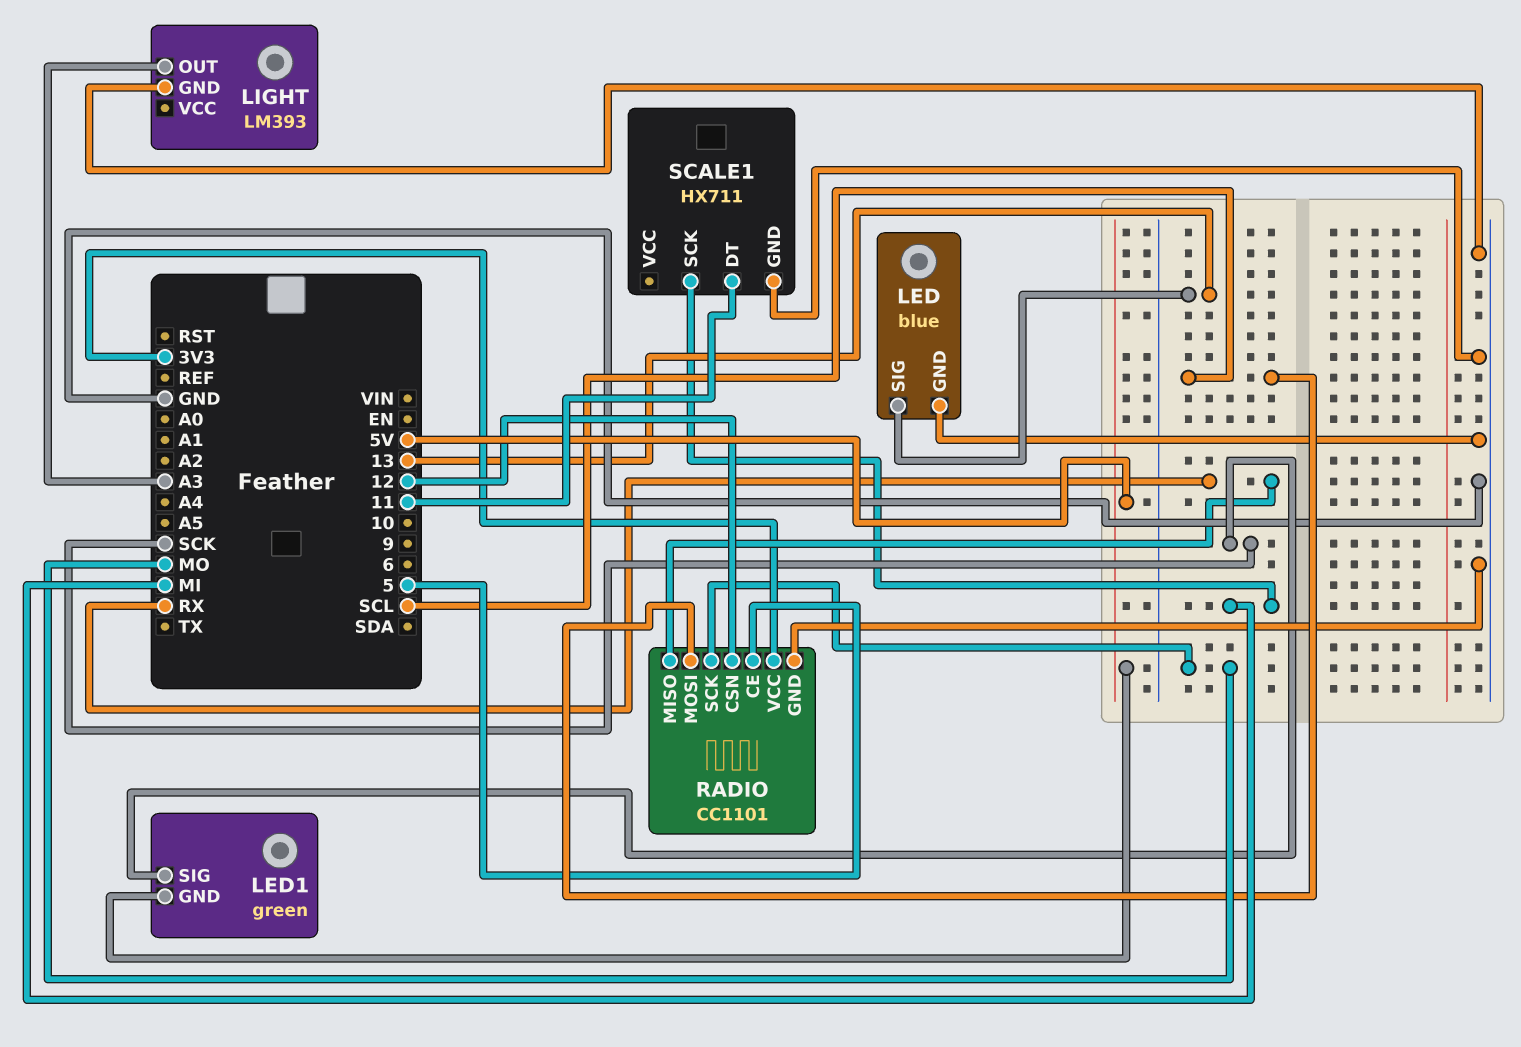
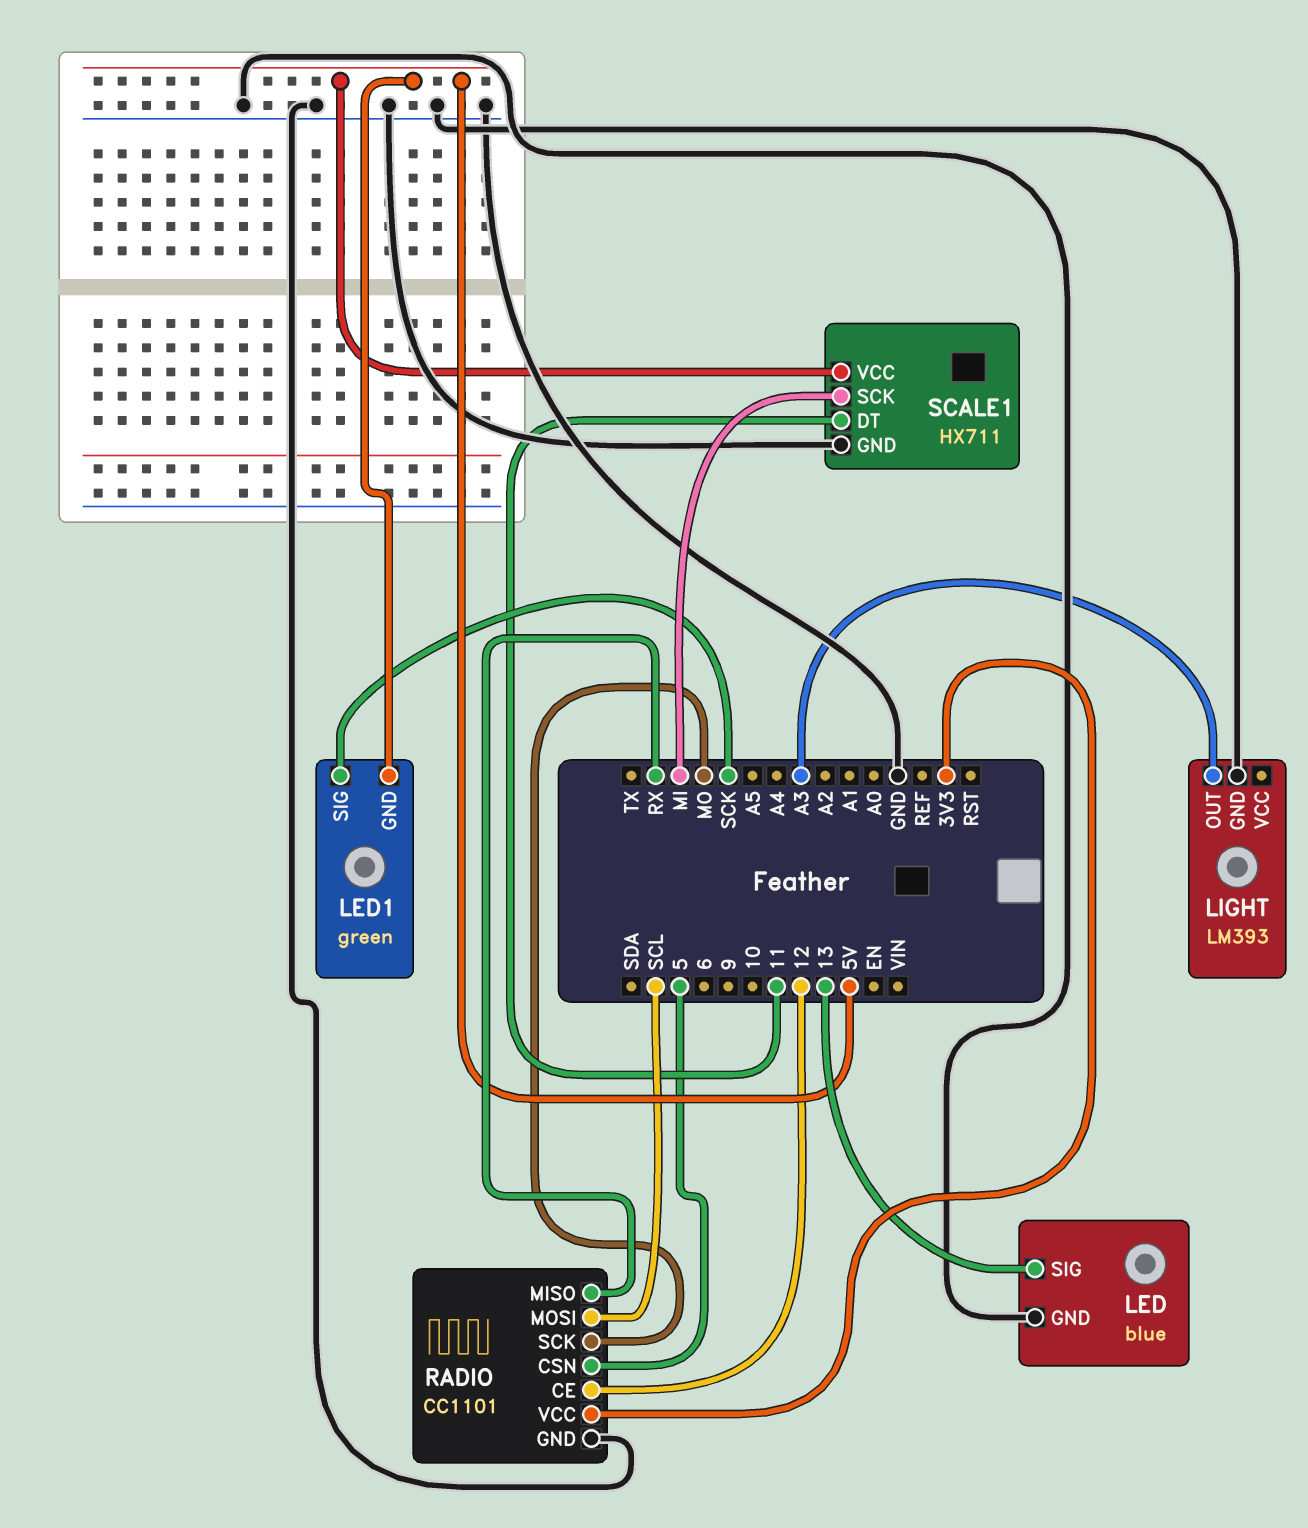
RADIO pin CE: 5 -> 12
RADIO pin CSN: 12 -> 5
SCALE1 pin VCC: none -> 5V

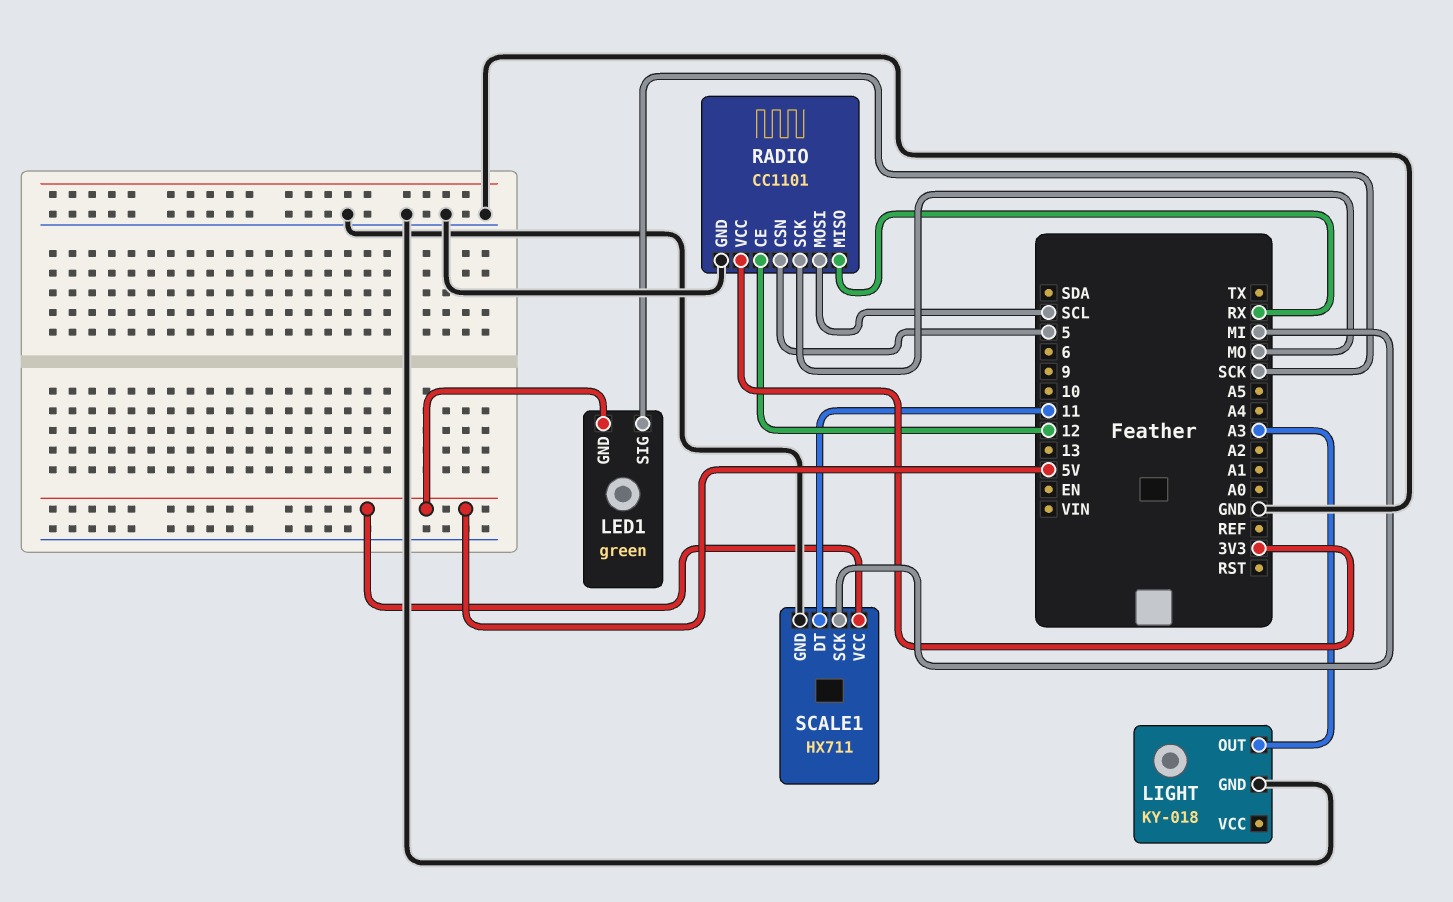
LED: blue -> none
LED pin GND: GND -> none
LED pin SIG: 13 -> none
LIGHT: LM393 -> KY-018

